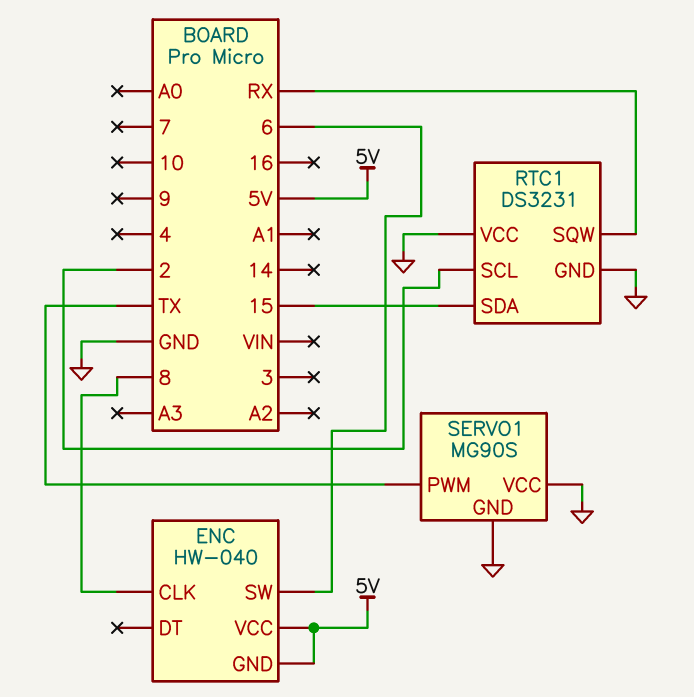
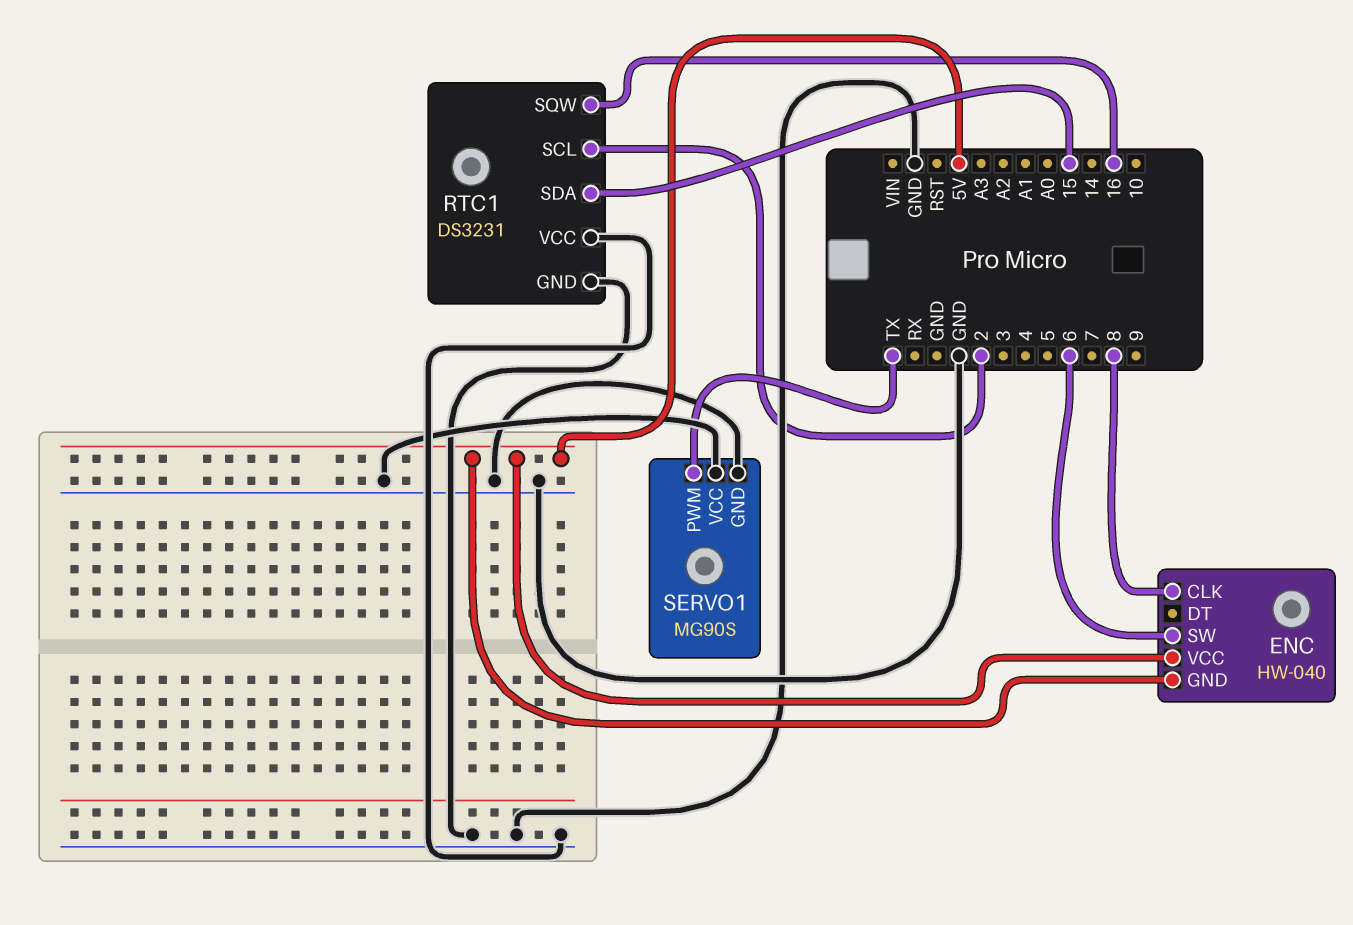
RTC1 pin SQW: RX -> 16

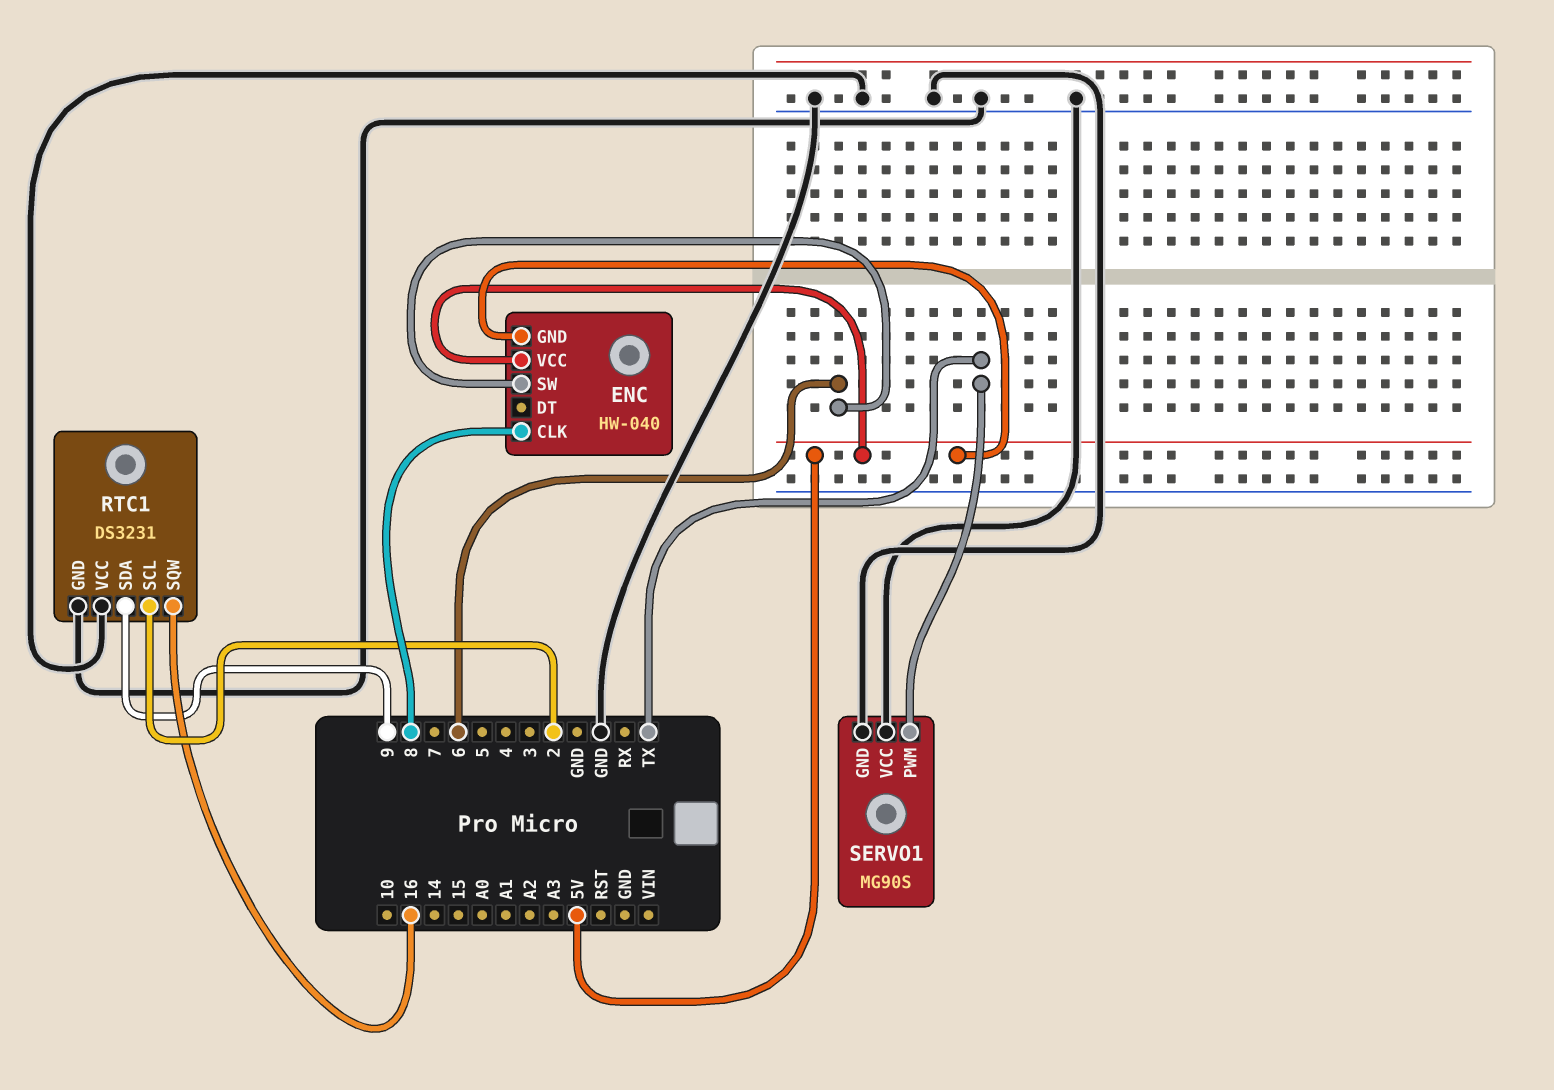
RTC1 pin SDA: 15 -> 9

